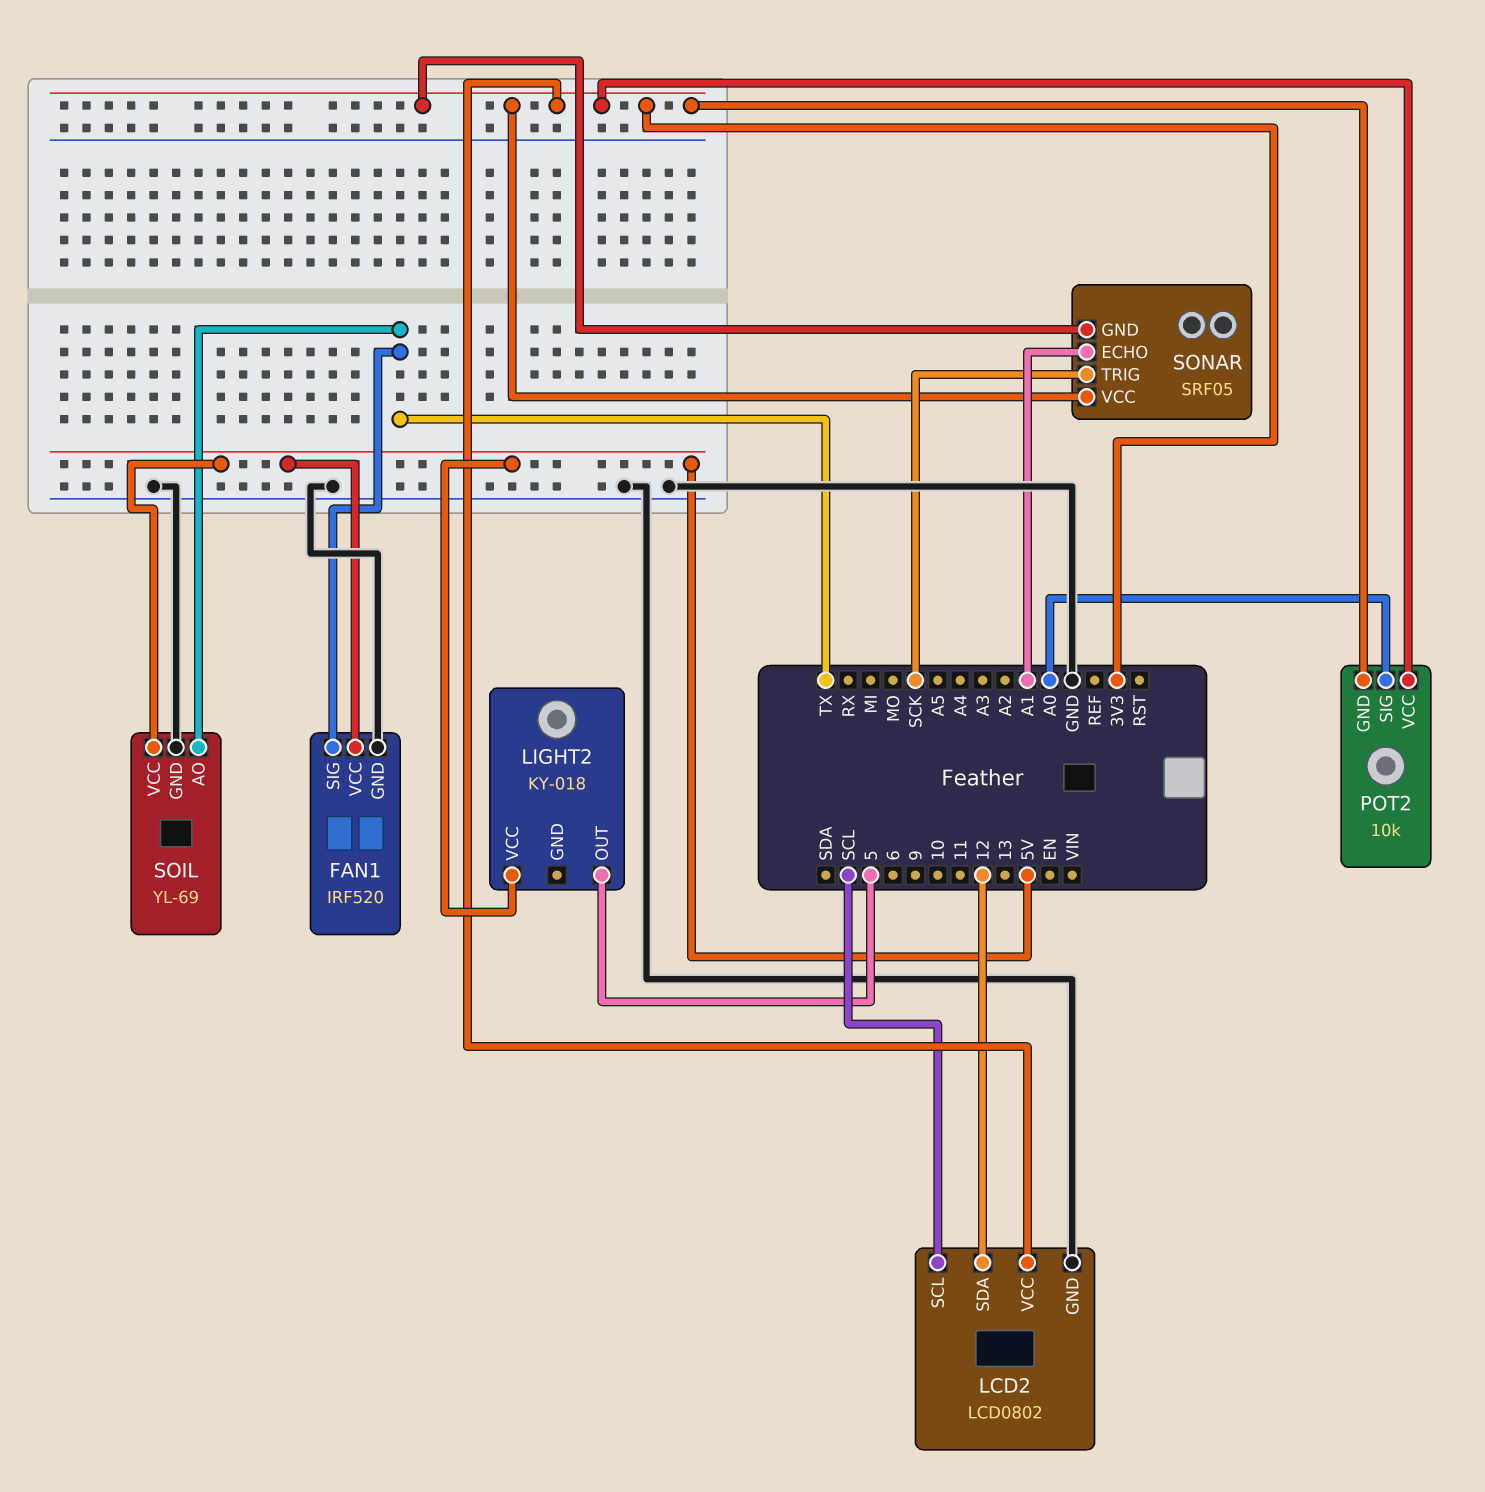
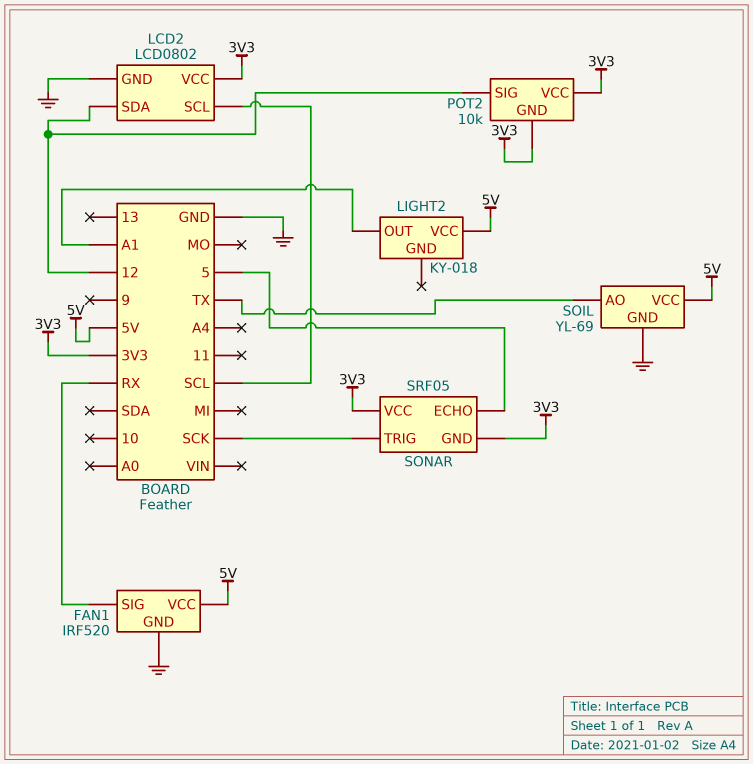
FAN1 pin SIG: TX -> RX
LIGHT2 pin OUT: 5 -> A1
POT2 pin SIG: A0 -> 12
SONAR pin ECHO: A1 -> 5

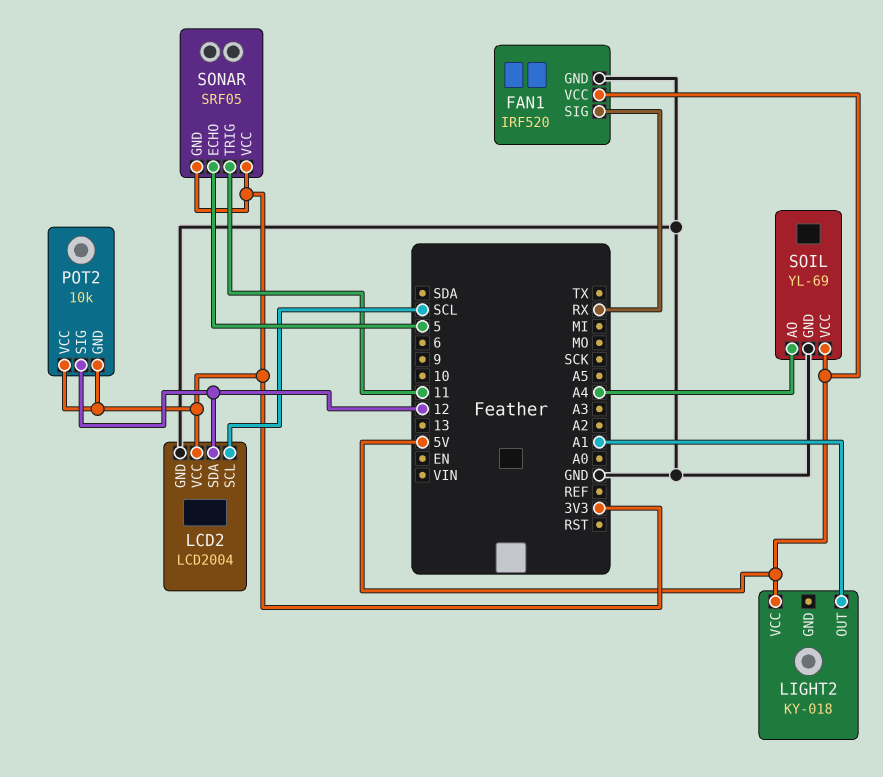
LCD2: LCD0802 -> LCD2004
SOIL pin AO: TX -> A4
SONAR pin TRIG: SCK -> 11

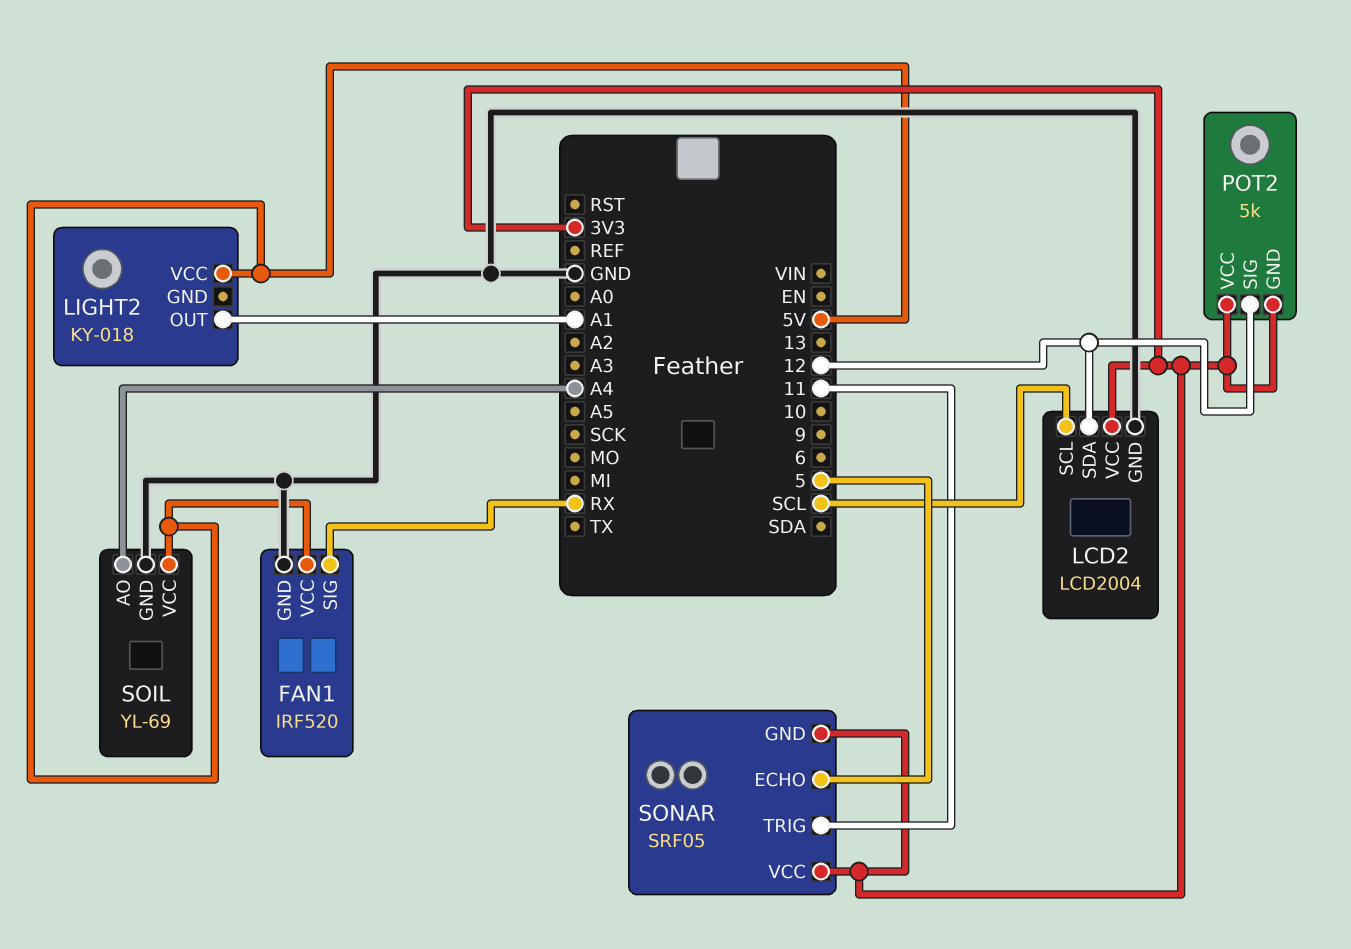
POT2: 10k -> 5k

